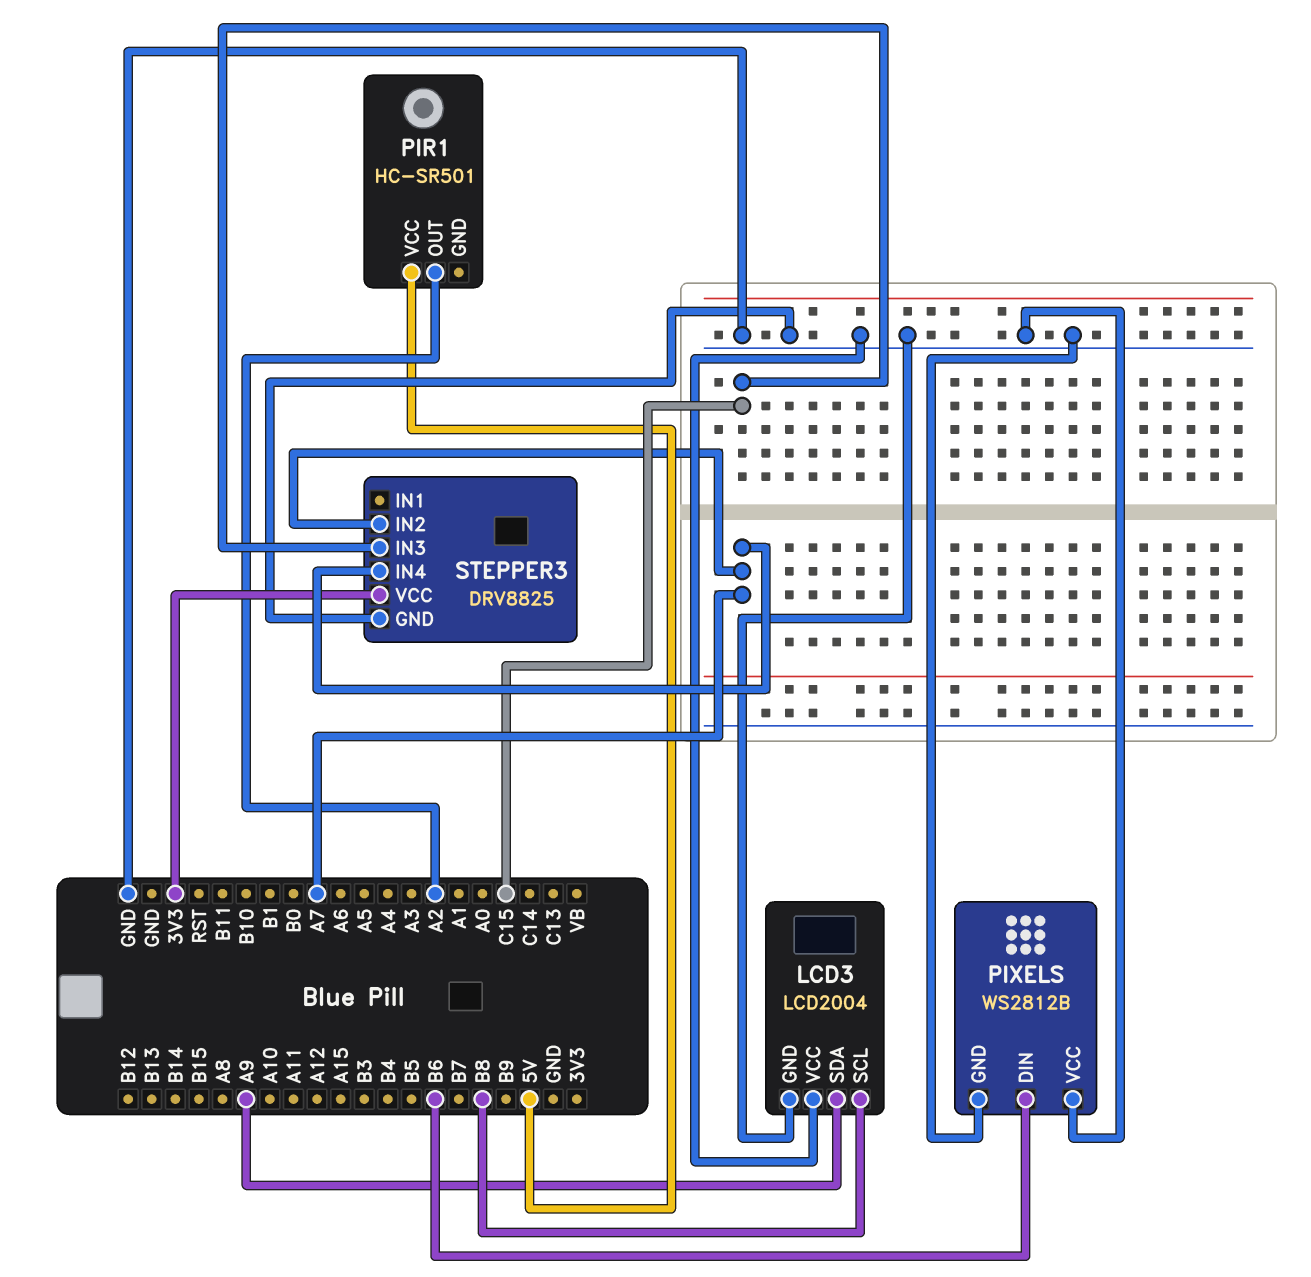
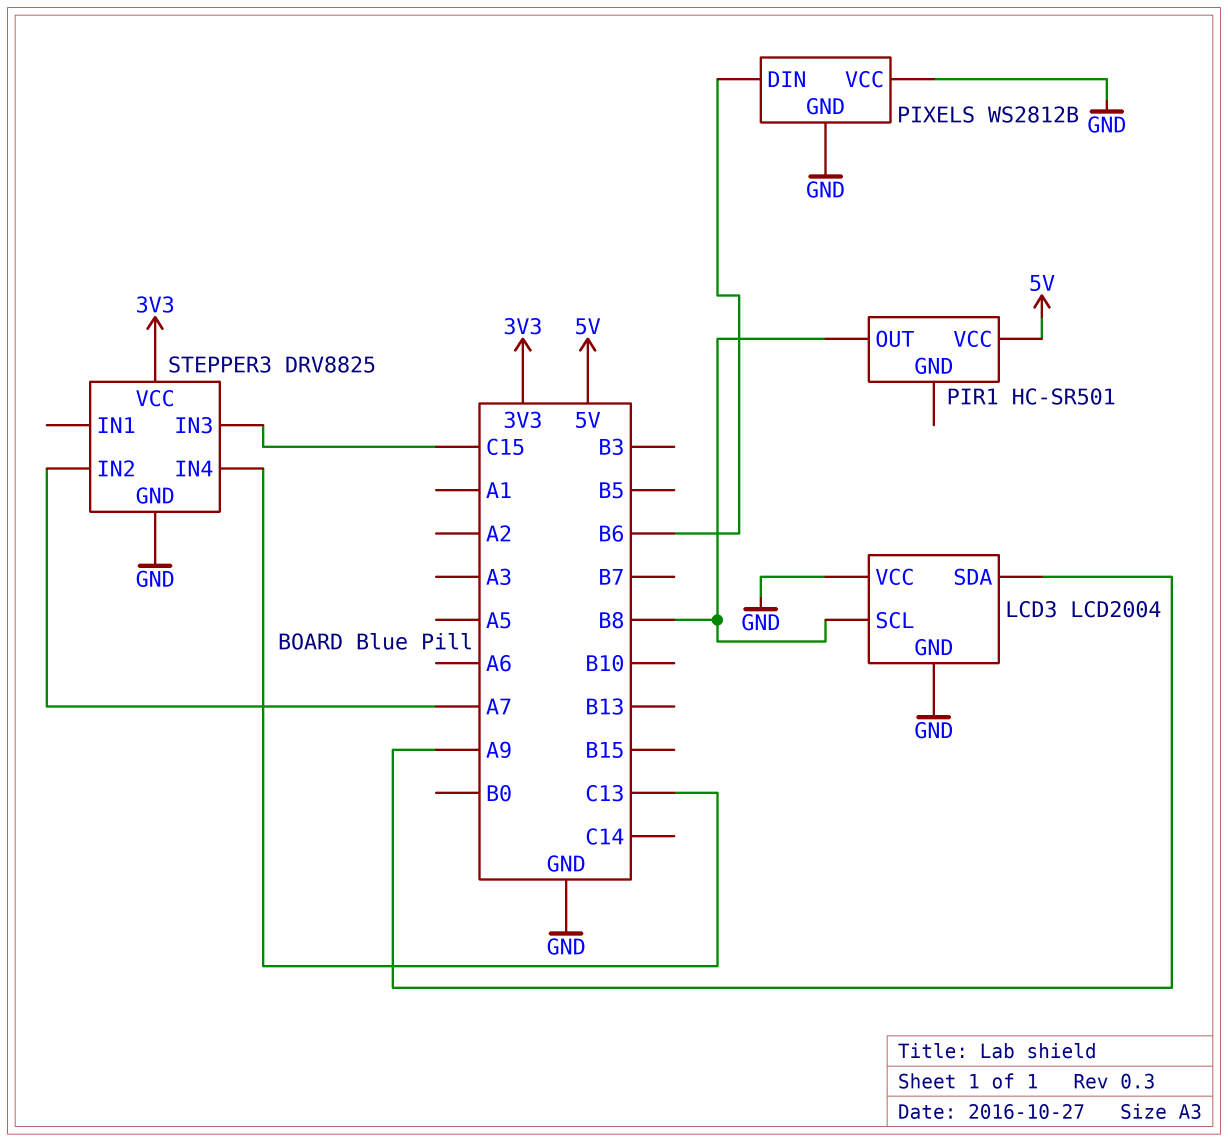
PIR1 pin OUT: A2 -> B8
STEPPER3 pin IN4: A7 -> C13

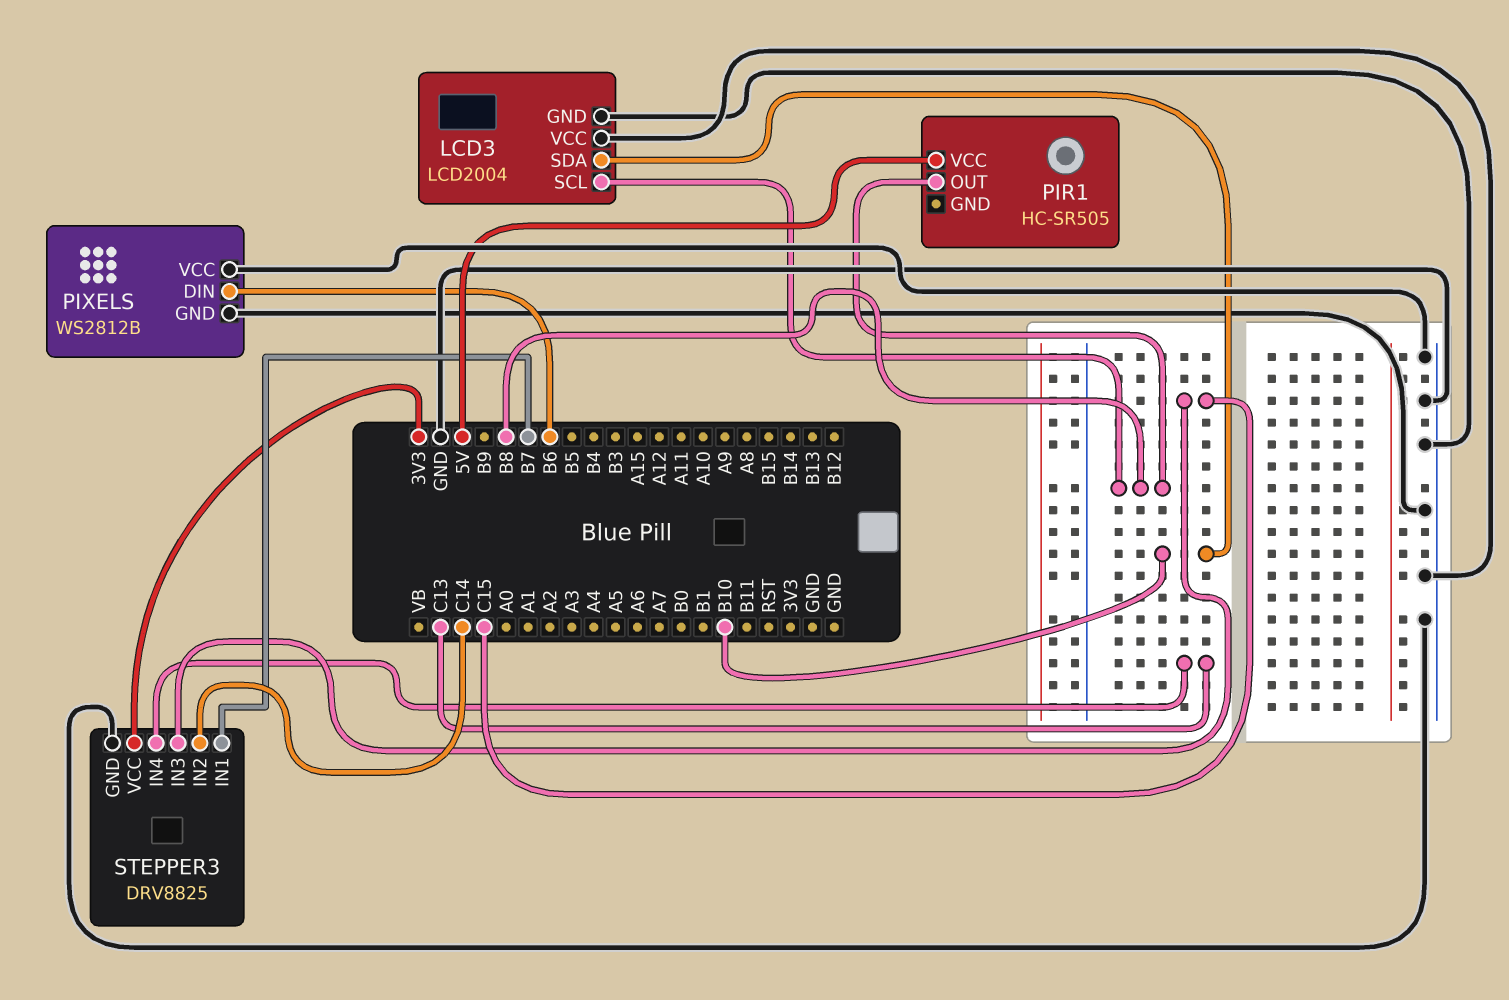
LCD3 pin SDA: A9 -> B10
PIR1: HC-SR501 -> HC-SR505
STEPPER3 pin IN1: none -> B7
STEPPER3 pin IN2: A7 -> C14

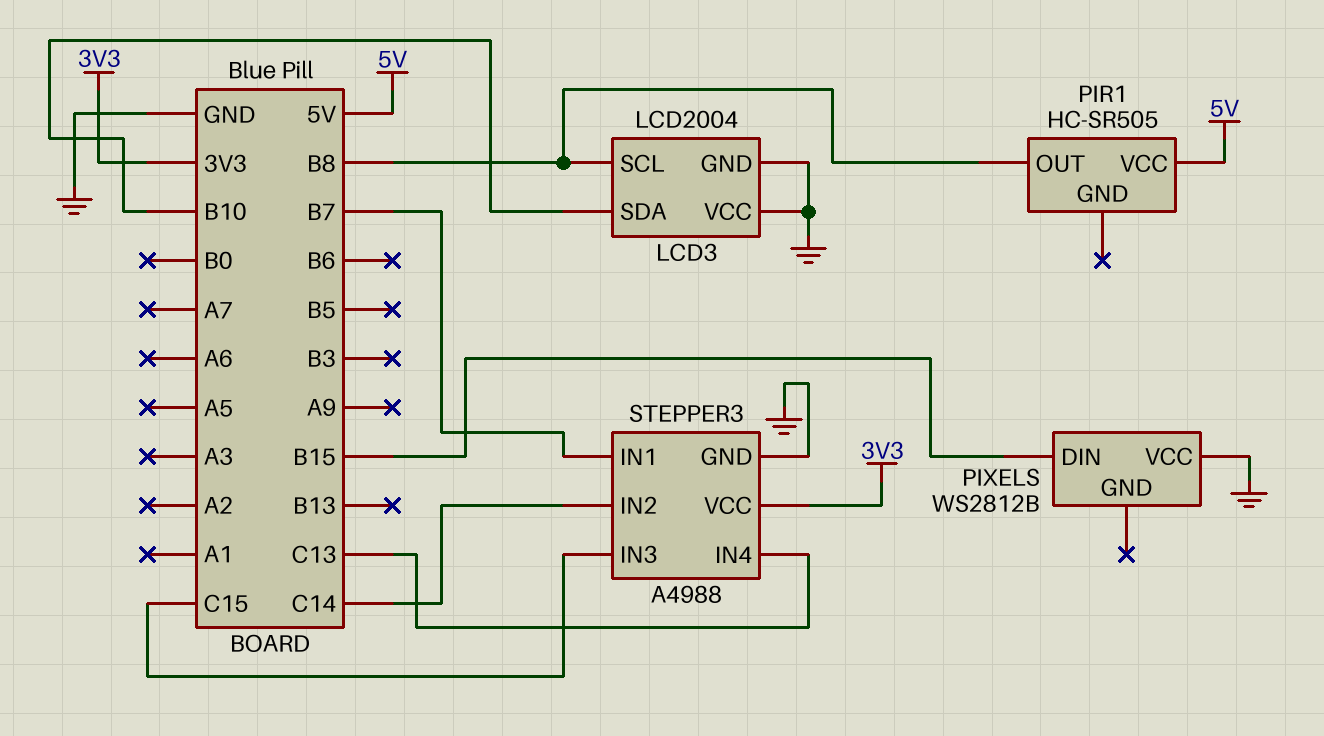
PIXELS pin DIN: B6 -> B15
PIXELS pin GND: GND -> none
STEPPER3: DRV8825 -> A4988

